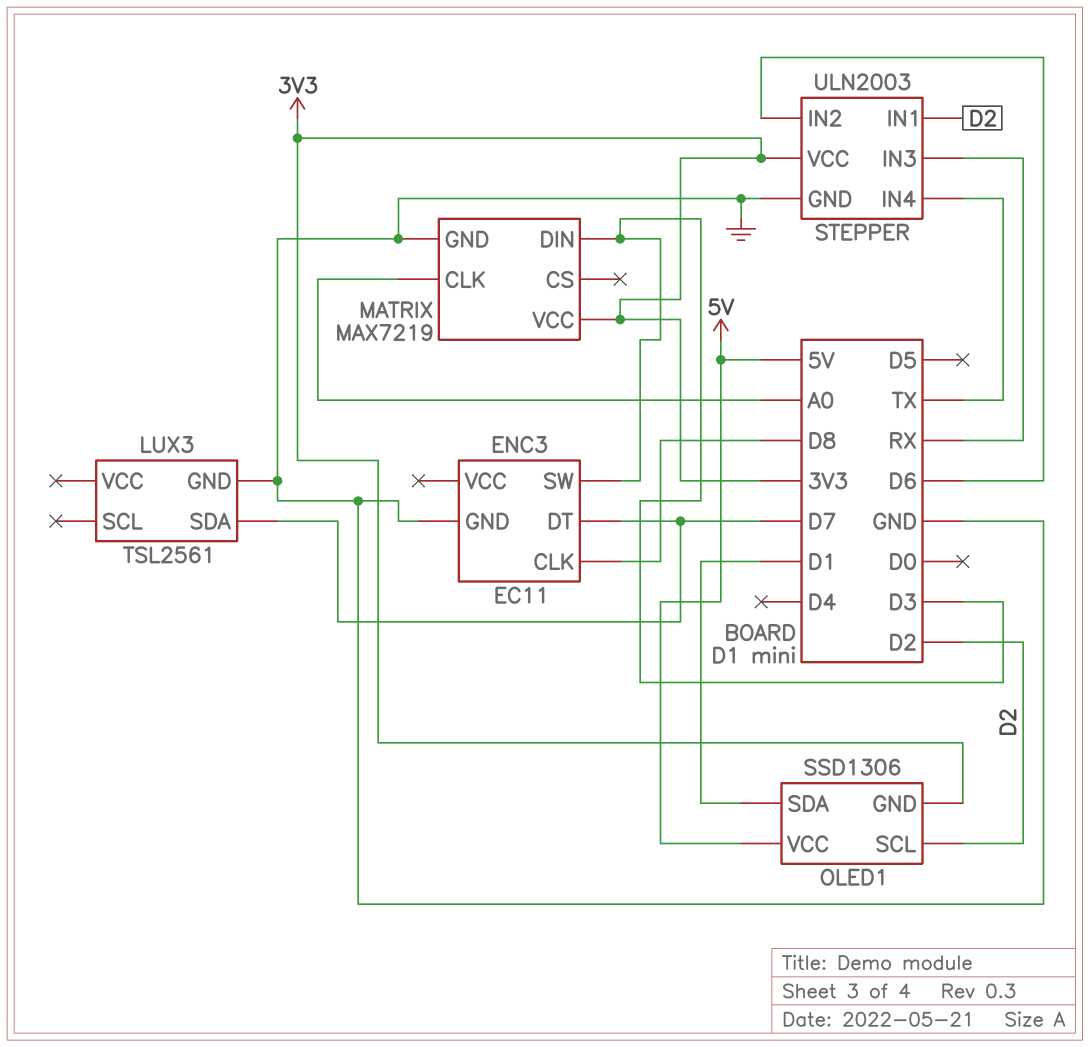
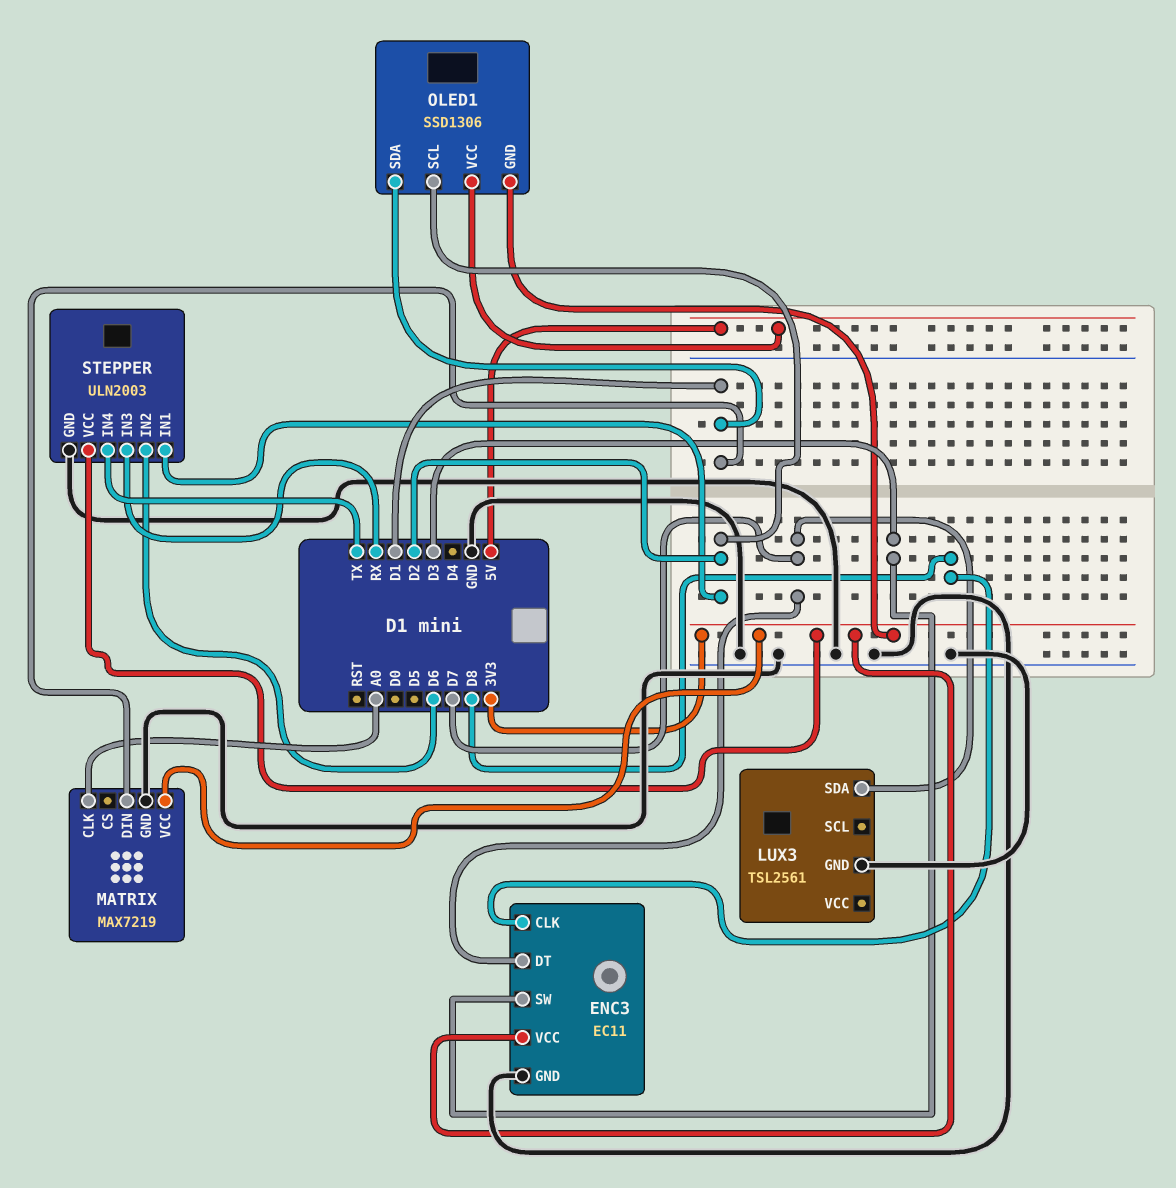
ENC3 pin VCC: none -> 3V3
MATRIX pin DIN: D3 -> D1

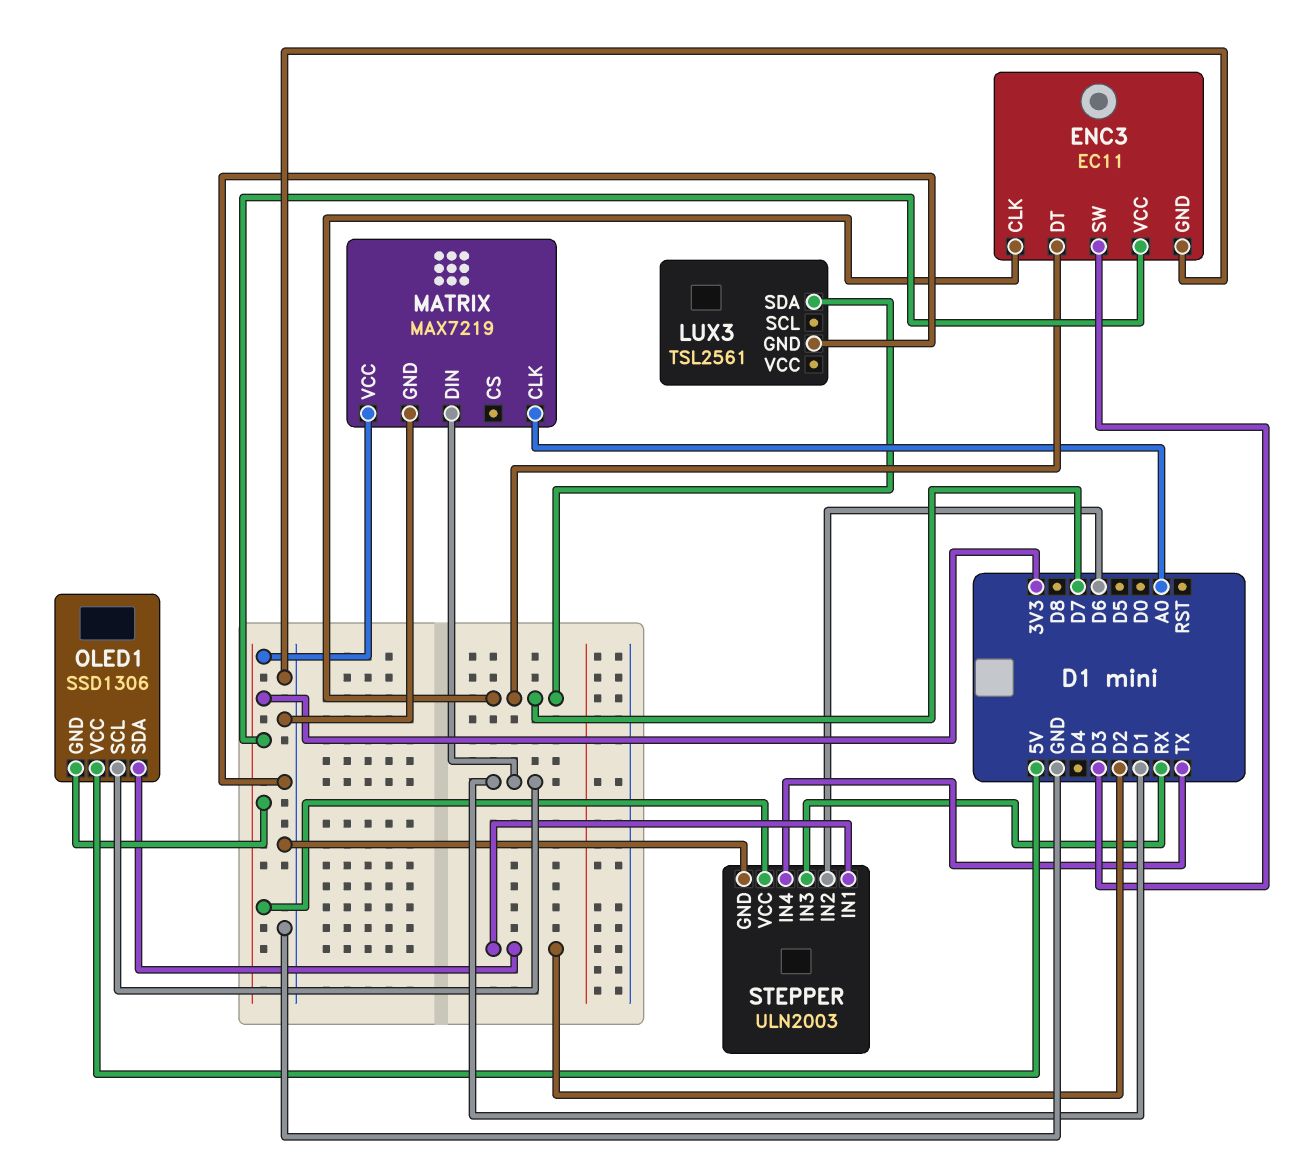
ENC3 pin CLK: D8 -> D7
OLED1 pin SCL: D2 -> D1
OLED1 pin SDA: D1 -> D2

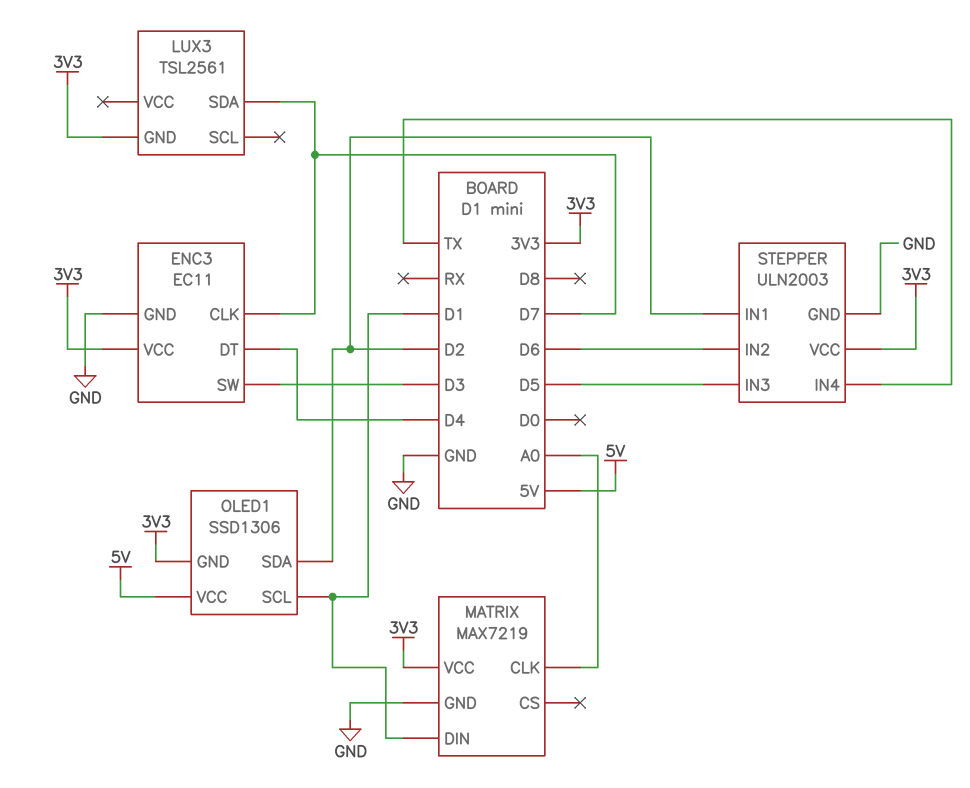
ENC3 pin DT: D7 -> D4
LUX3 pin GND: GND -> 3V3
STEPPER pin IN3: RX -> D5

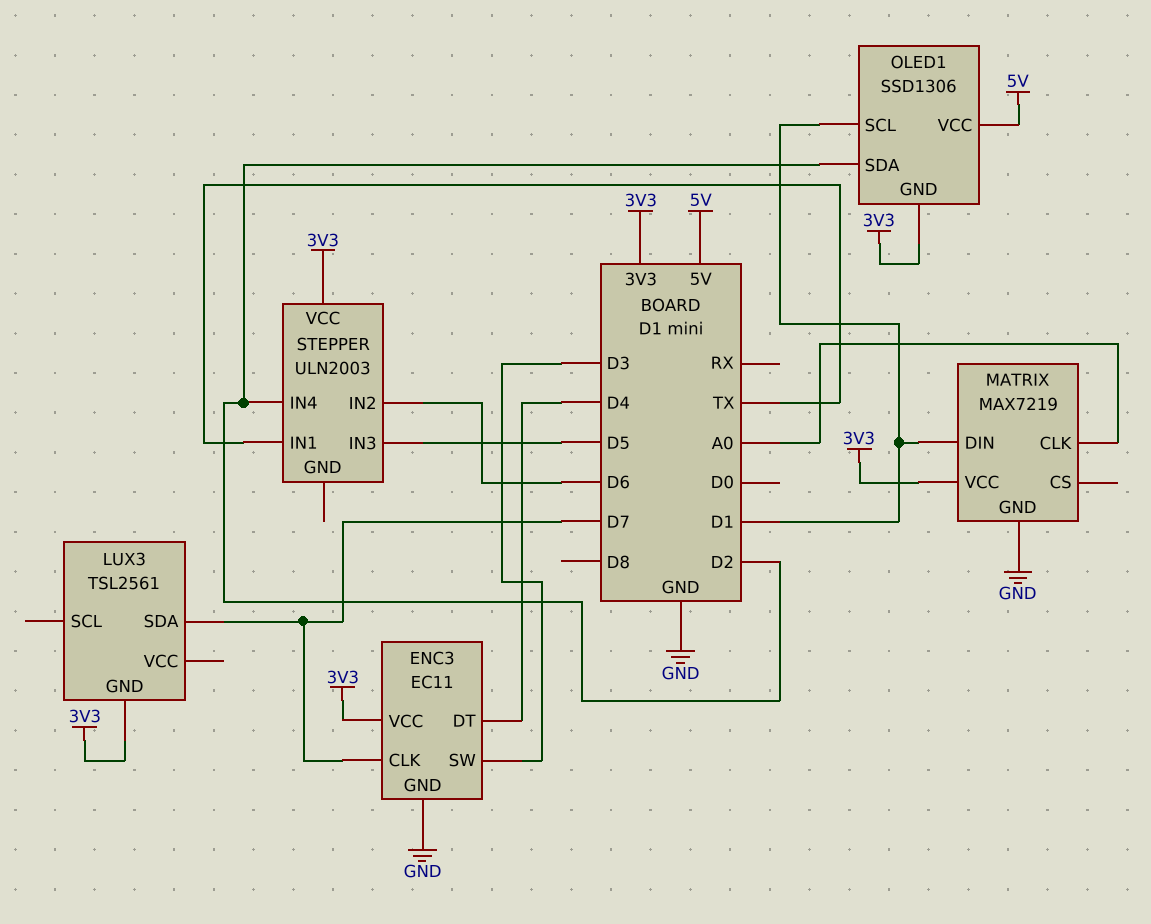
STEPPER pin GND: GND -> none
STEPPER pin IN1: D2 -> TX
STEPPER pin IN4: TX -> D2

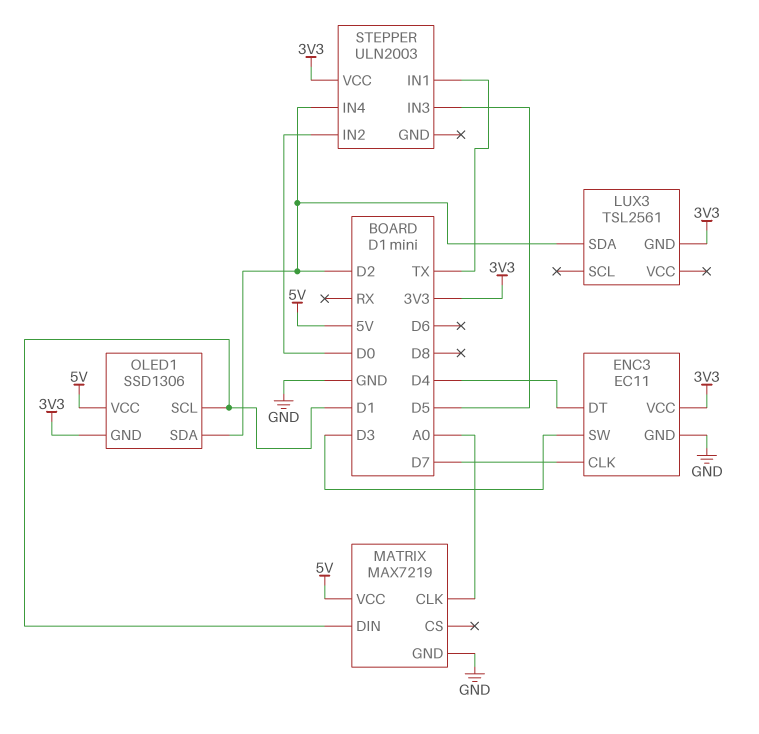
LUX3 pin SDA: D7 -> D2
MATRIX pin VCC: 3V3 -> 5V
STEPPER pin IN2: D6 -> D0

